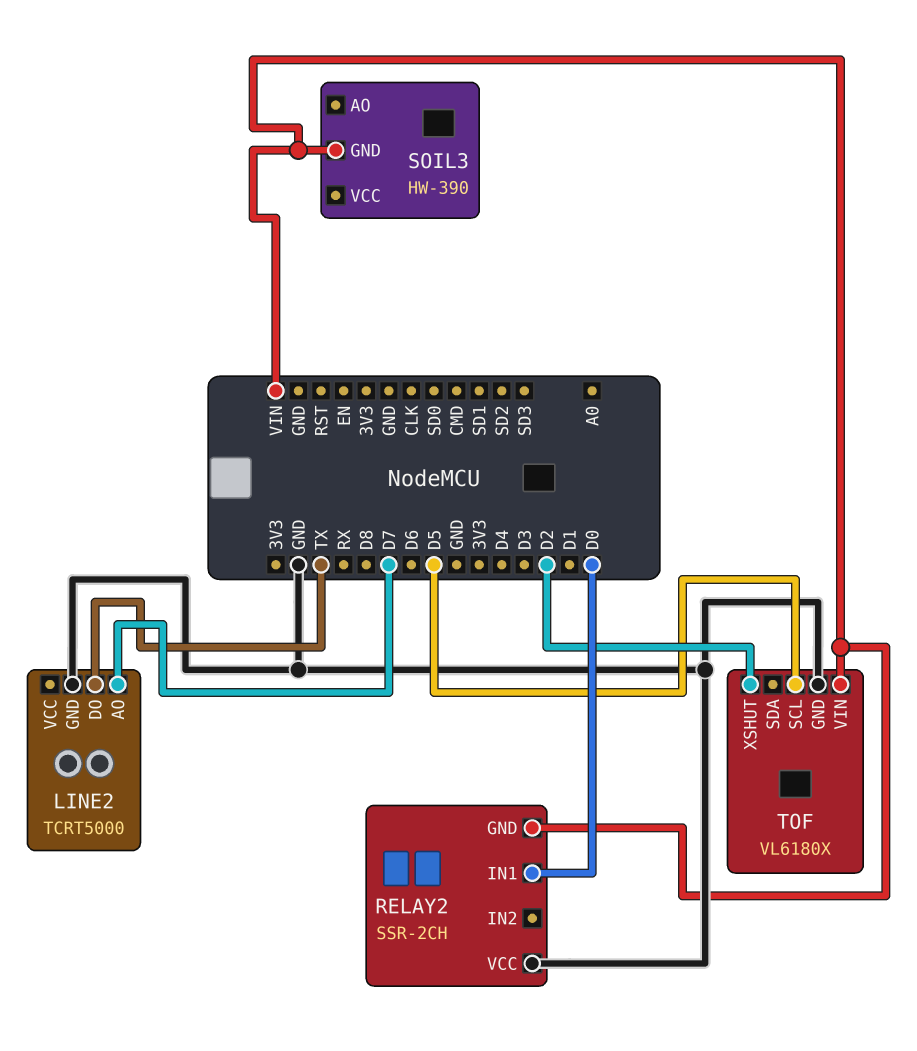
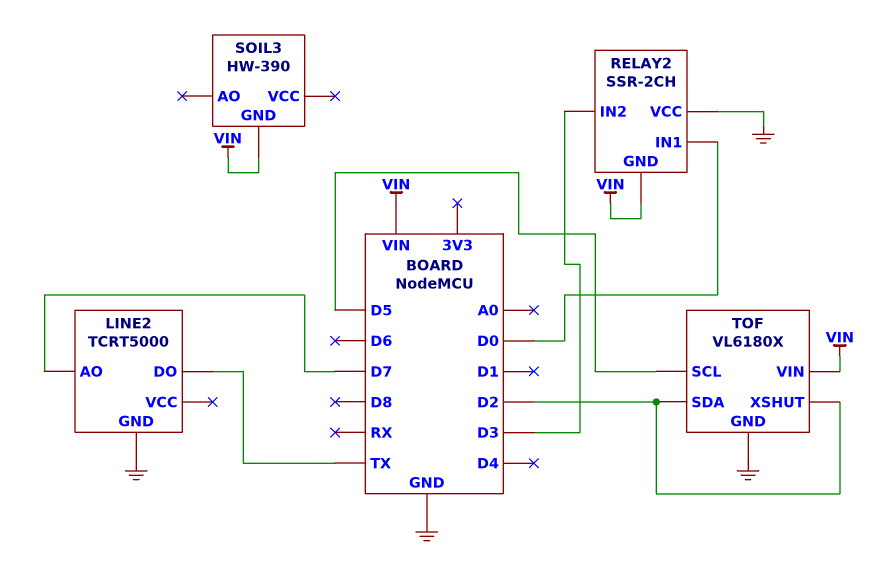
RELAY2 pin IN2: none -> D3
TOF pin SDA: none -> D2

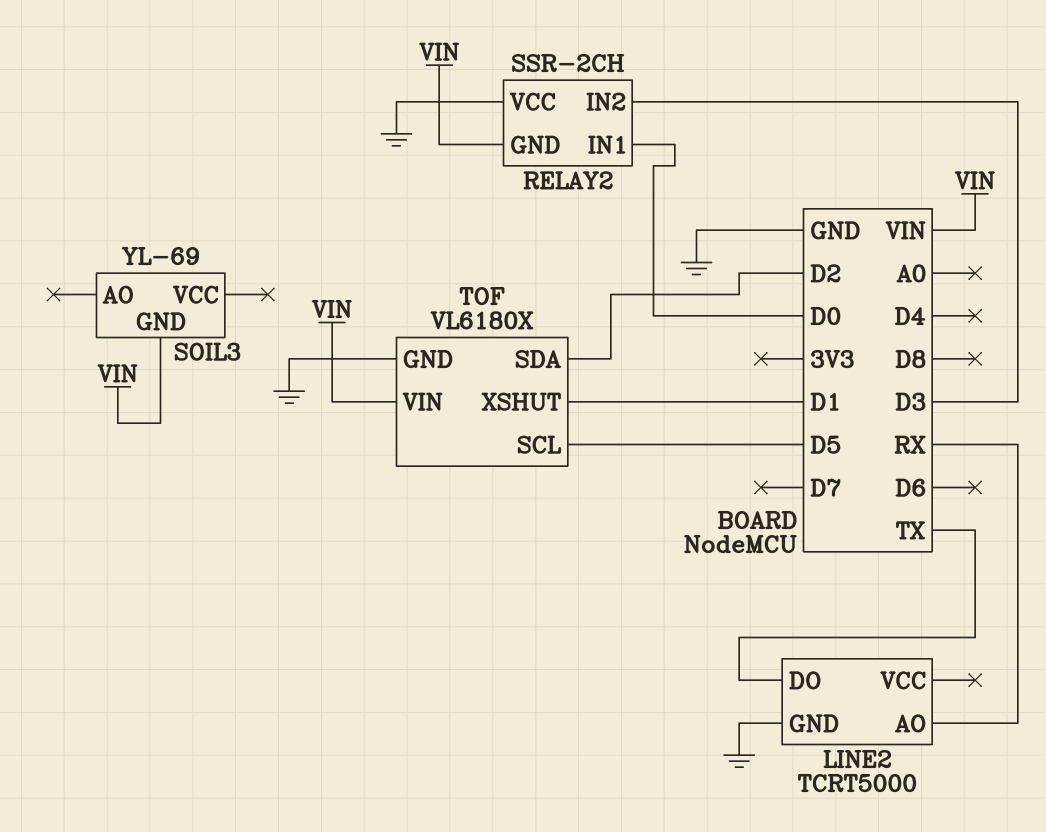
LINE2 pin AO: D7 -> RX
SOIL3: HW-390 -> YL-69
TOF pin XSHUT: D2 -> D1

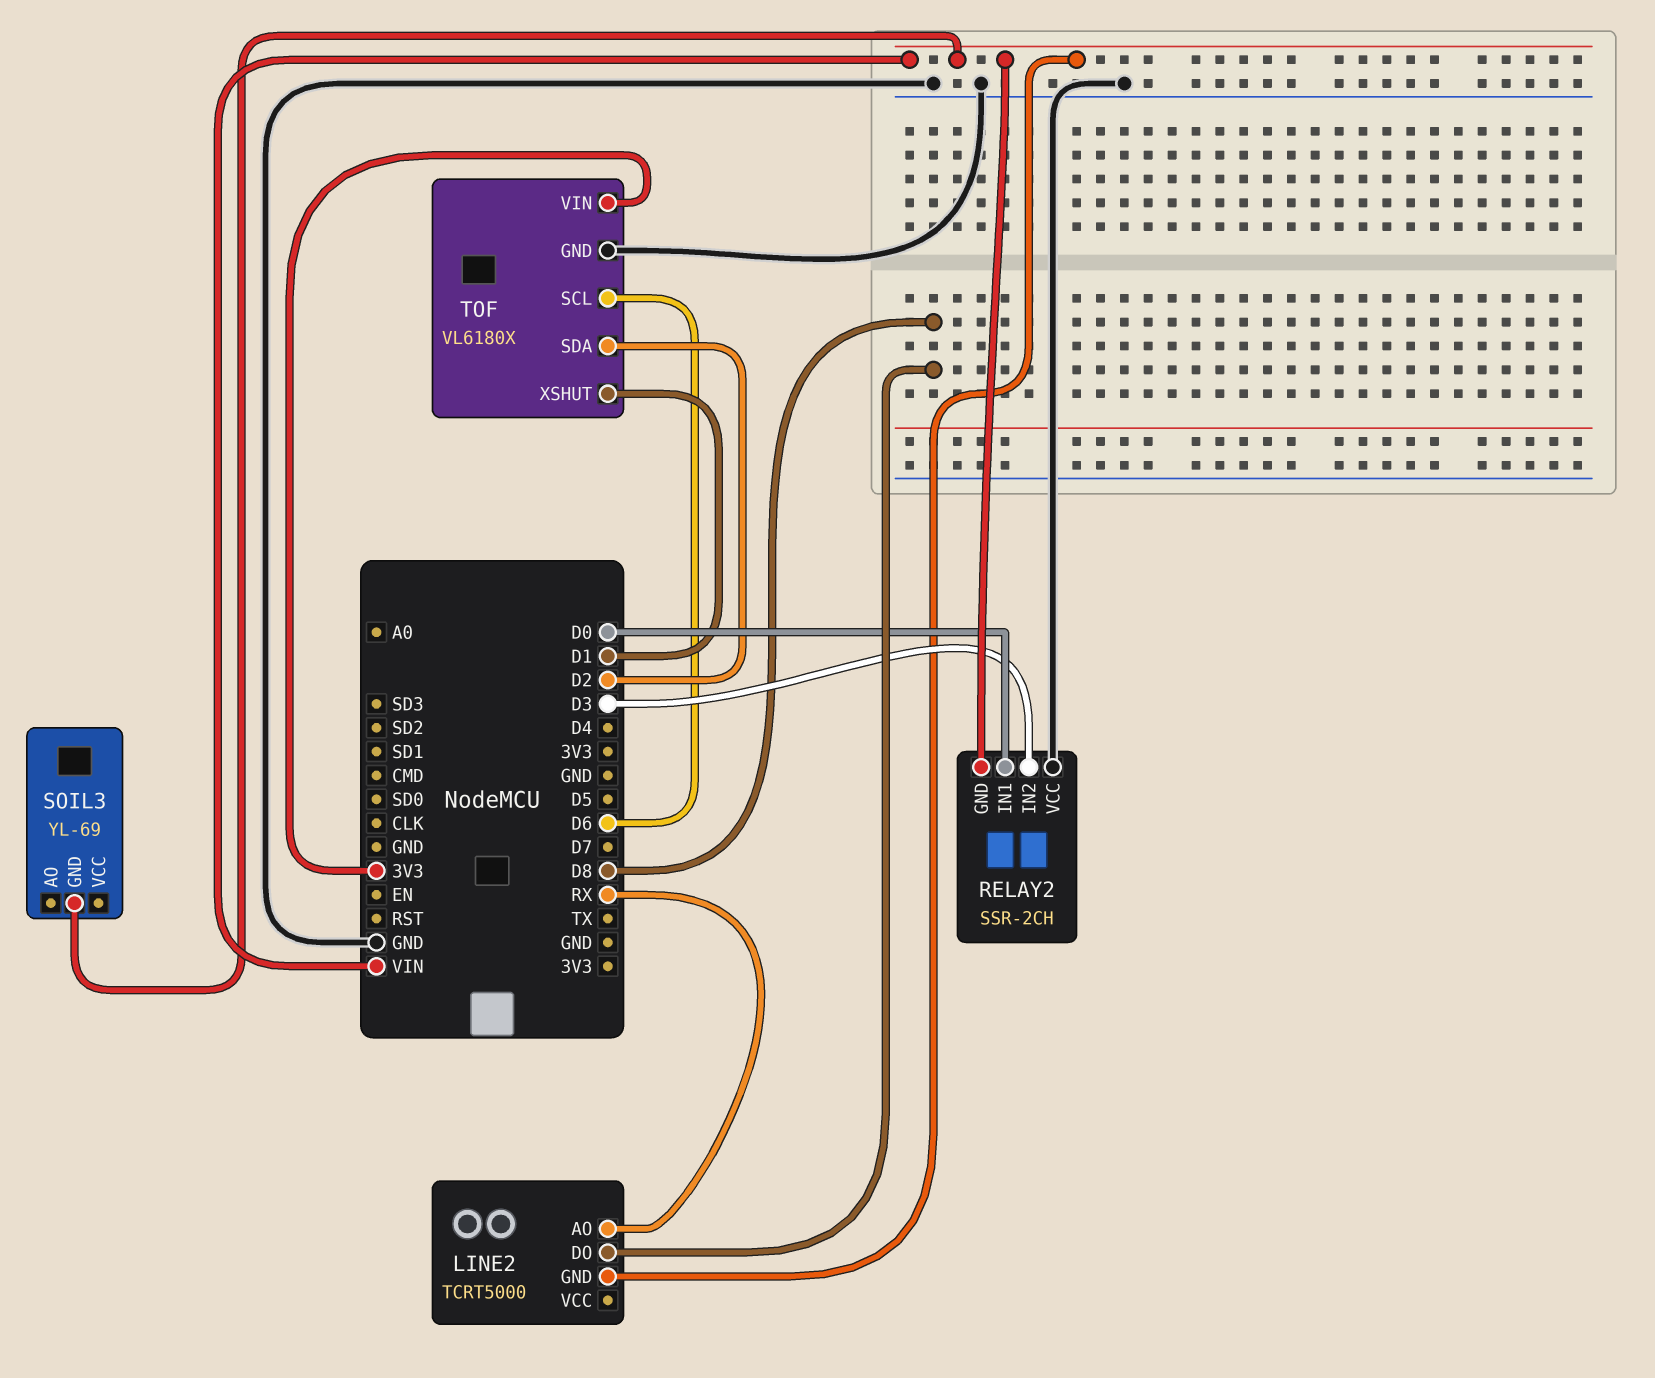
LINE2 pin DO: TX -> D8
LINE2 pin GND: GND -> VIN
TOF pin SCL: D5 -> D6
TOF pin VIN: VIN -> 3V3

